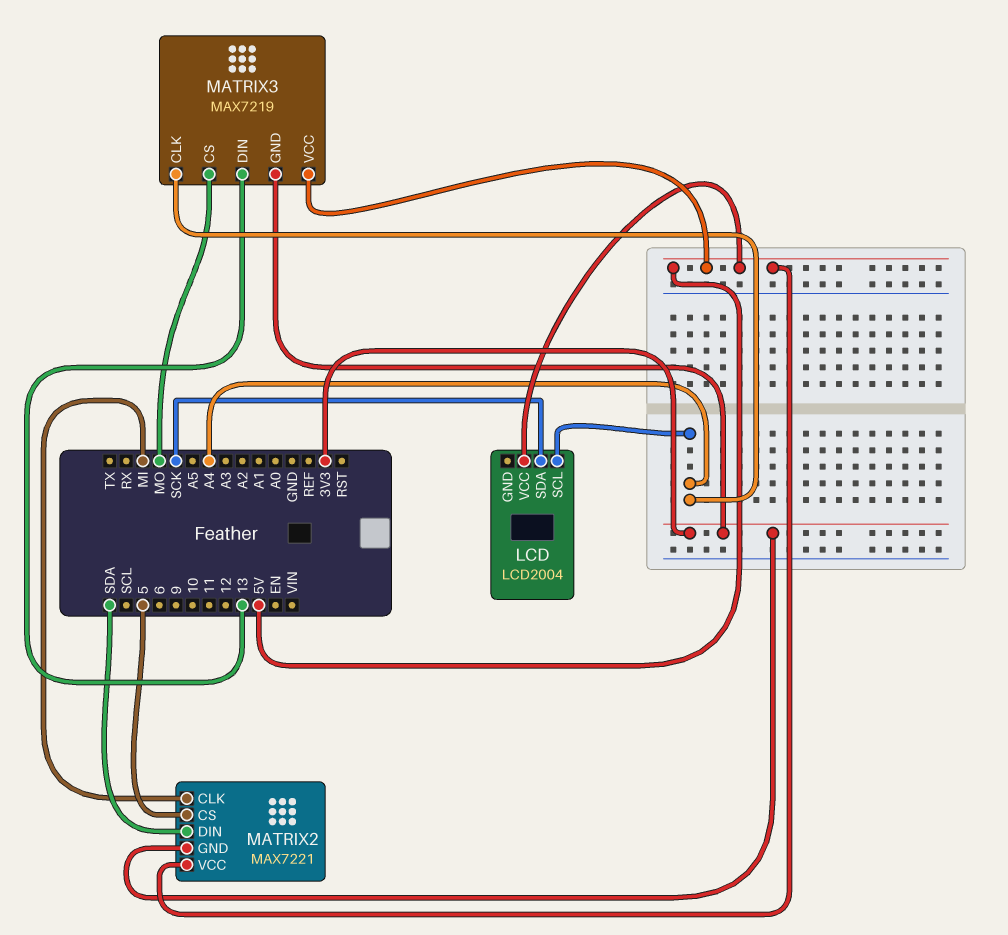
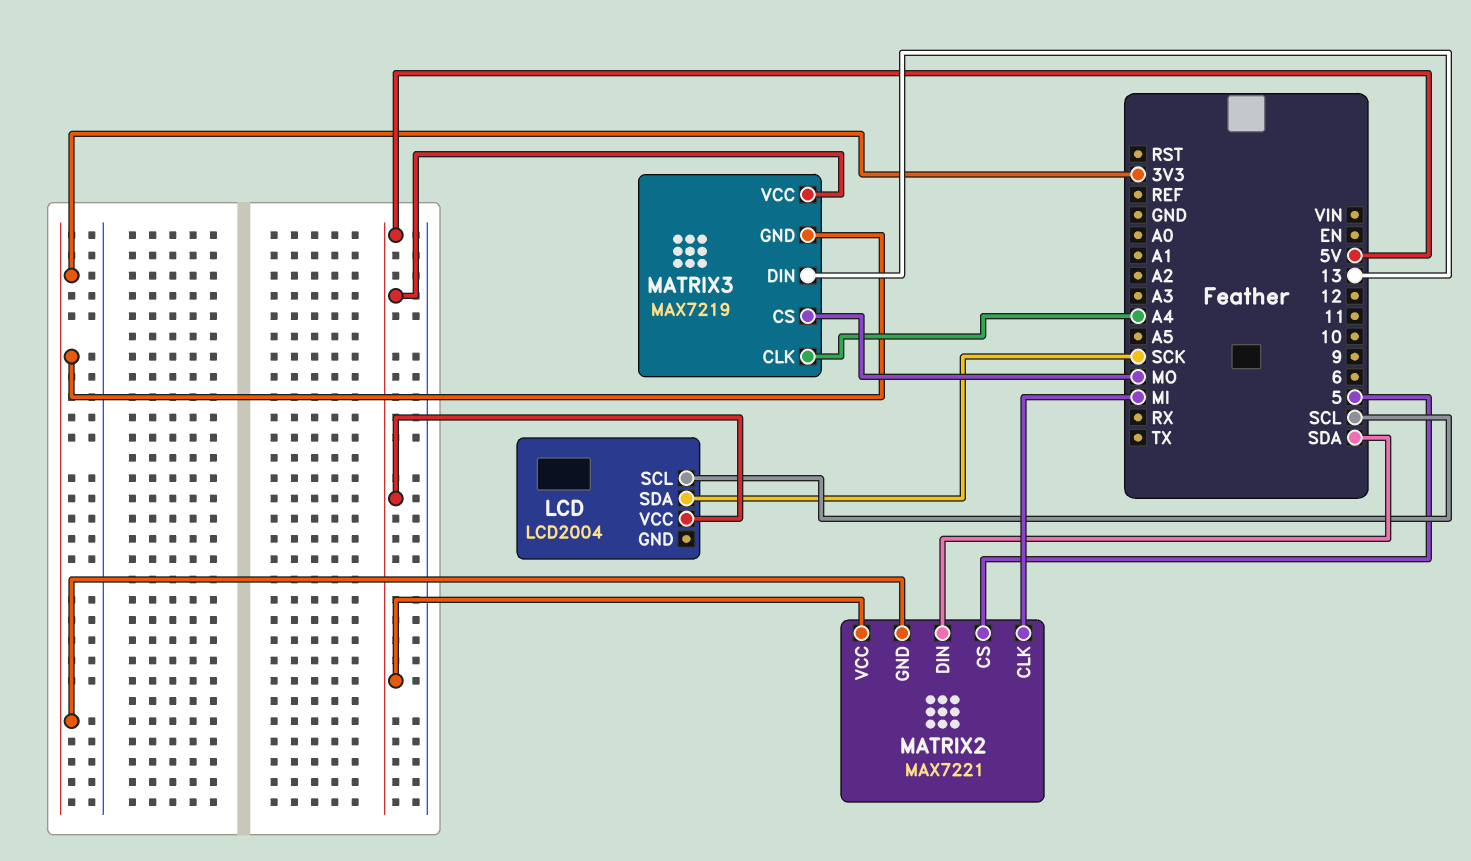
LCD pin SCL: A4 -> SCL

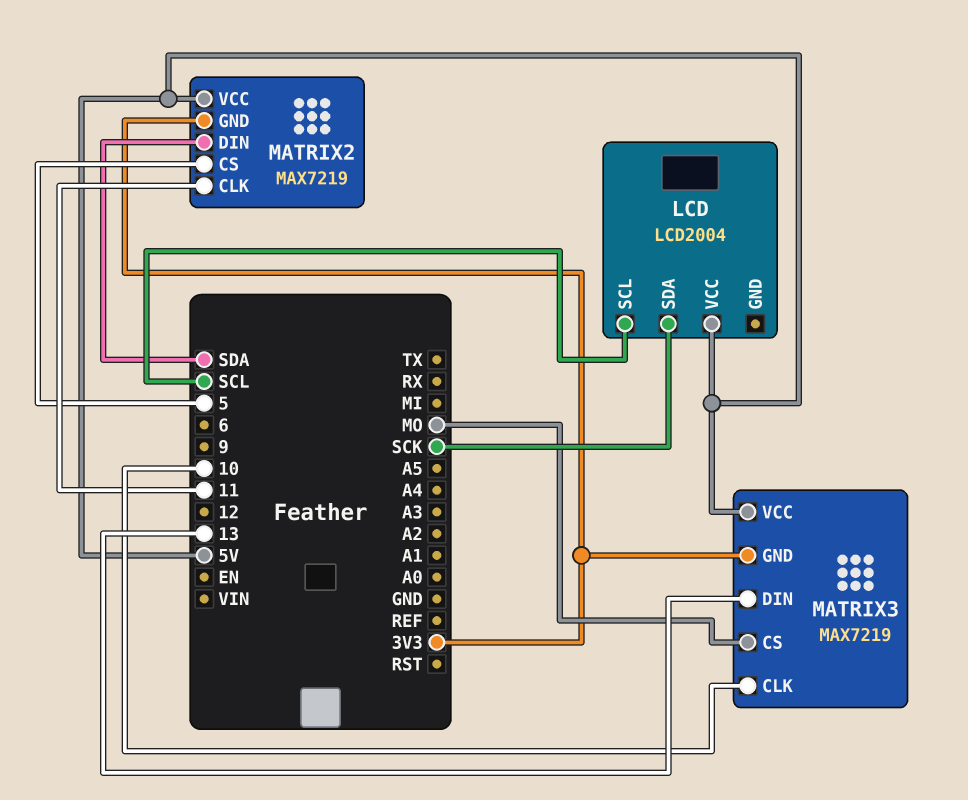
MATRIX2: MAX7221 -> MAX7219
MATRIX2 pin CLK: MI -> 11
MATRIX3 pin CLK: A4 -> 10

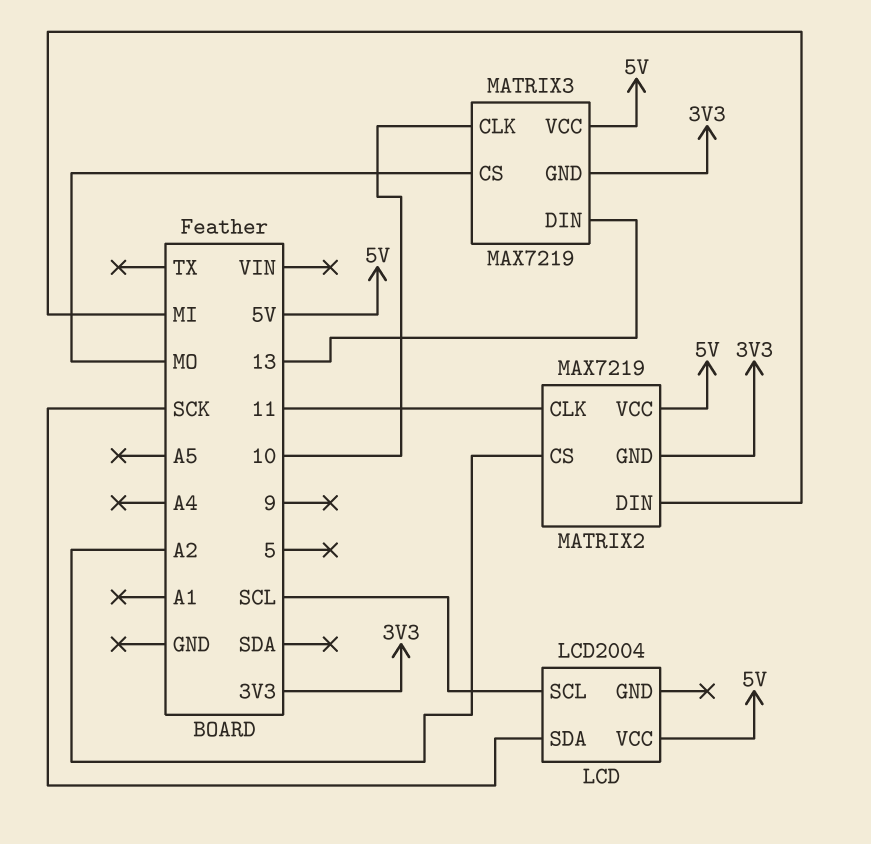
MATRIX2 pin CS: 5 -> A2
MATRIX2 pin DIN: SDA -> MI

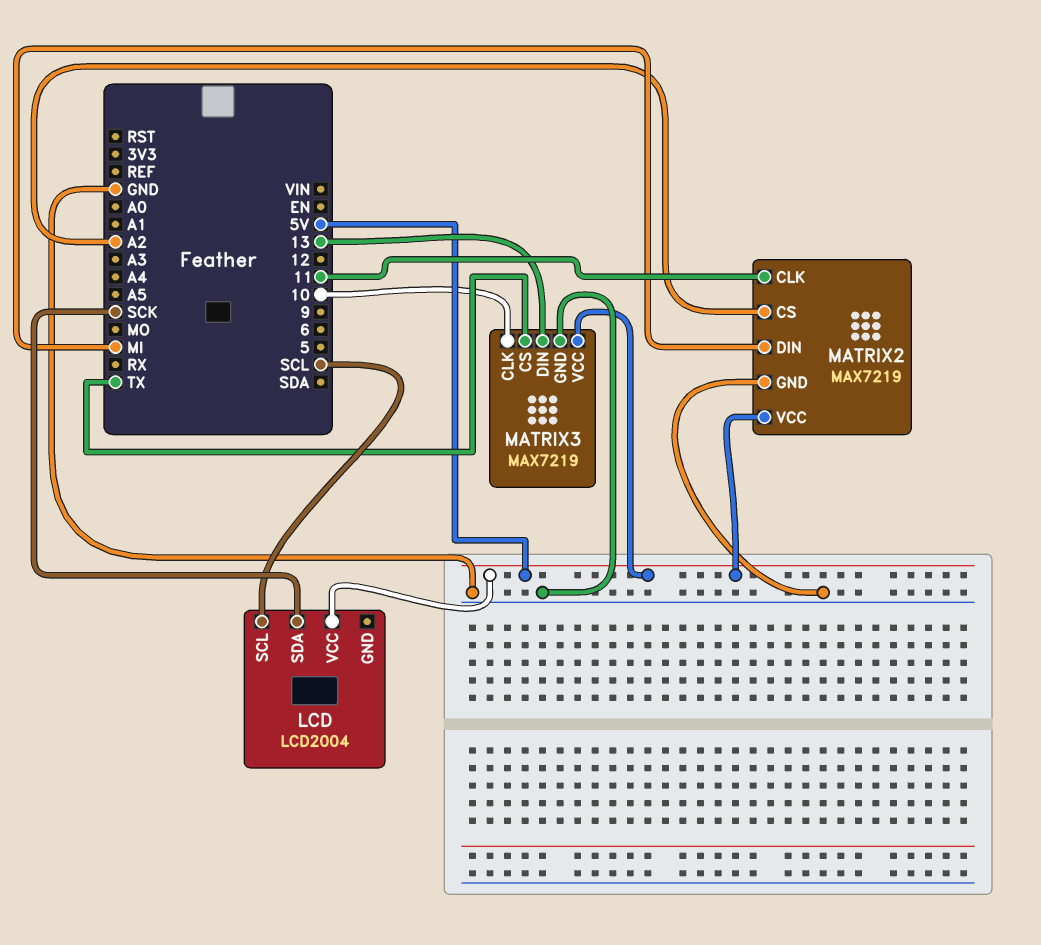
MATRIX2 pin GND: 3V3 -> GND
MATRIX3 pin CS: MO -> TX
MATRIX3 pin GND: 3V3 -> GND

